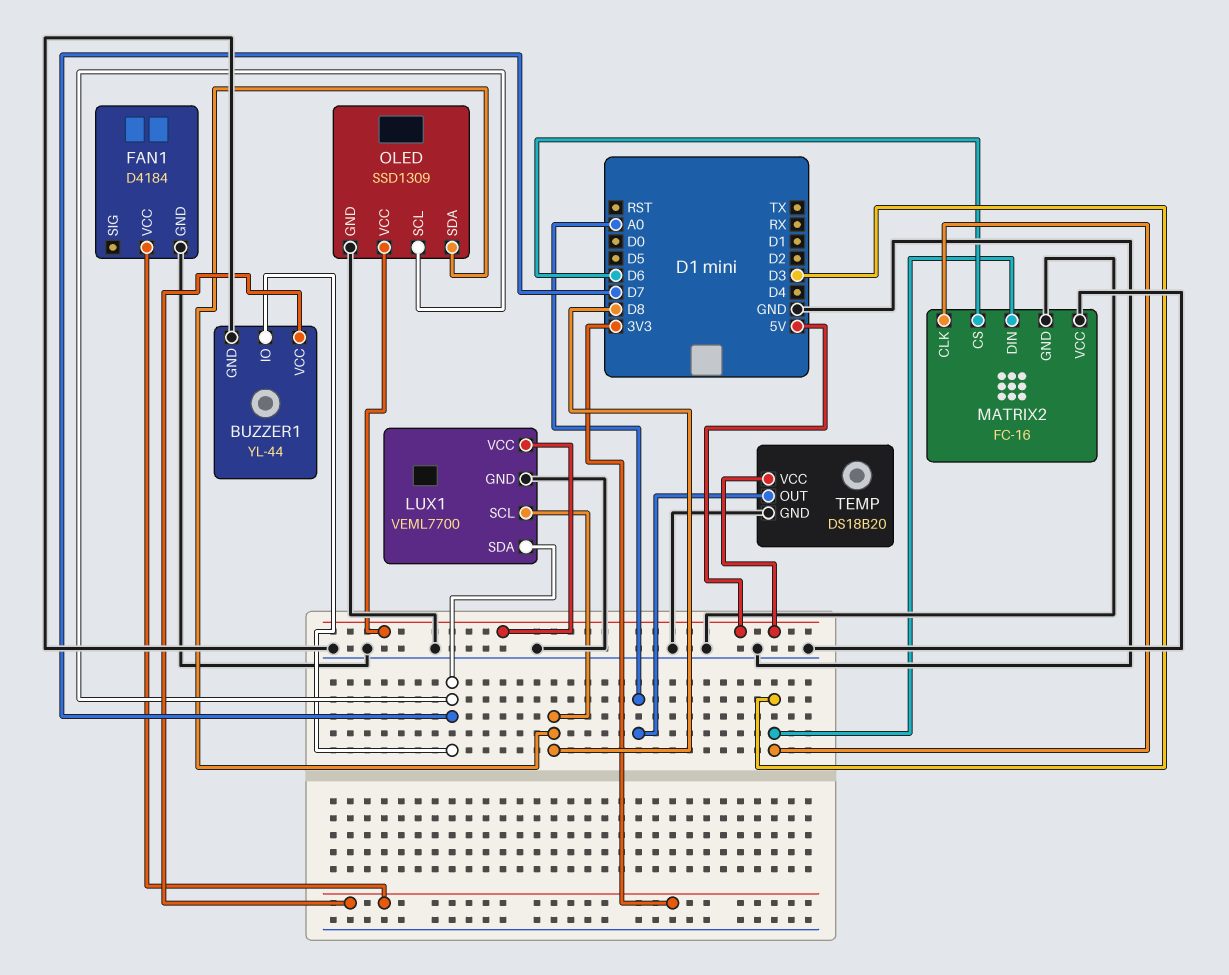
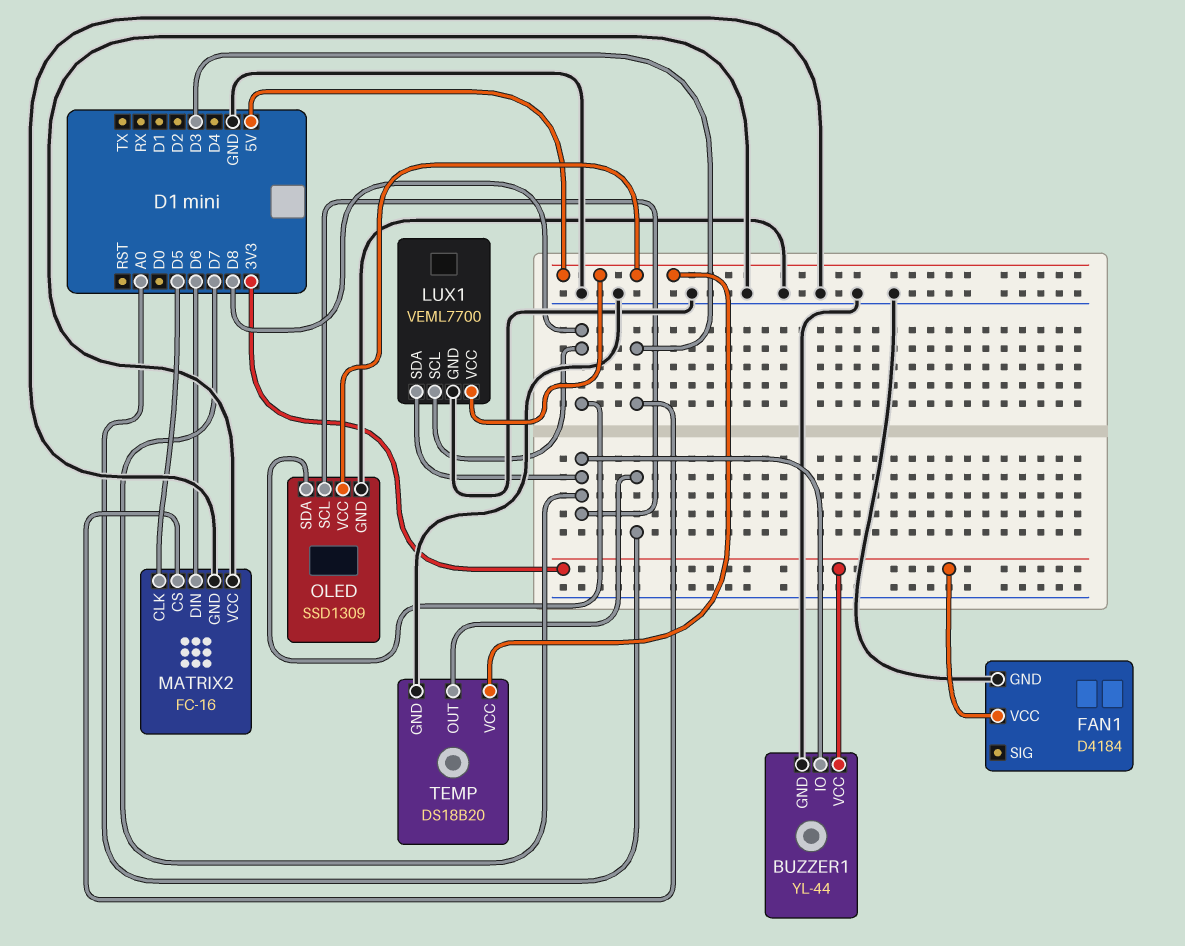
MATRIX2 pin CLK: D3 -> D5
MATRIX2 pin CS: D6 -> D3
MATRIX2 pin DIN: D3 -> D6

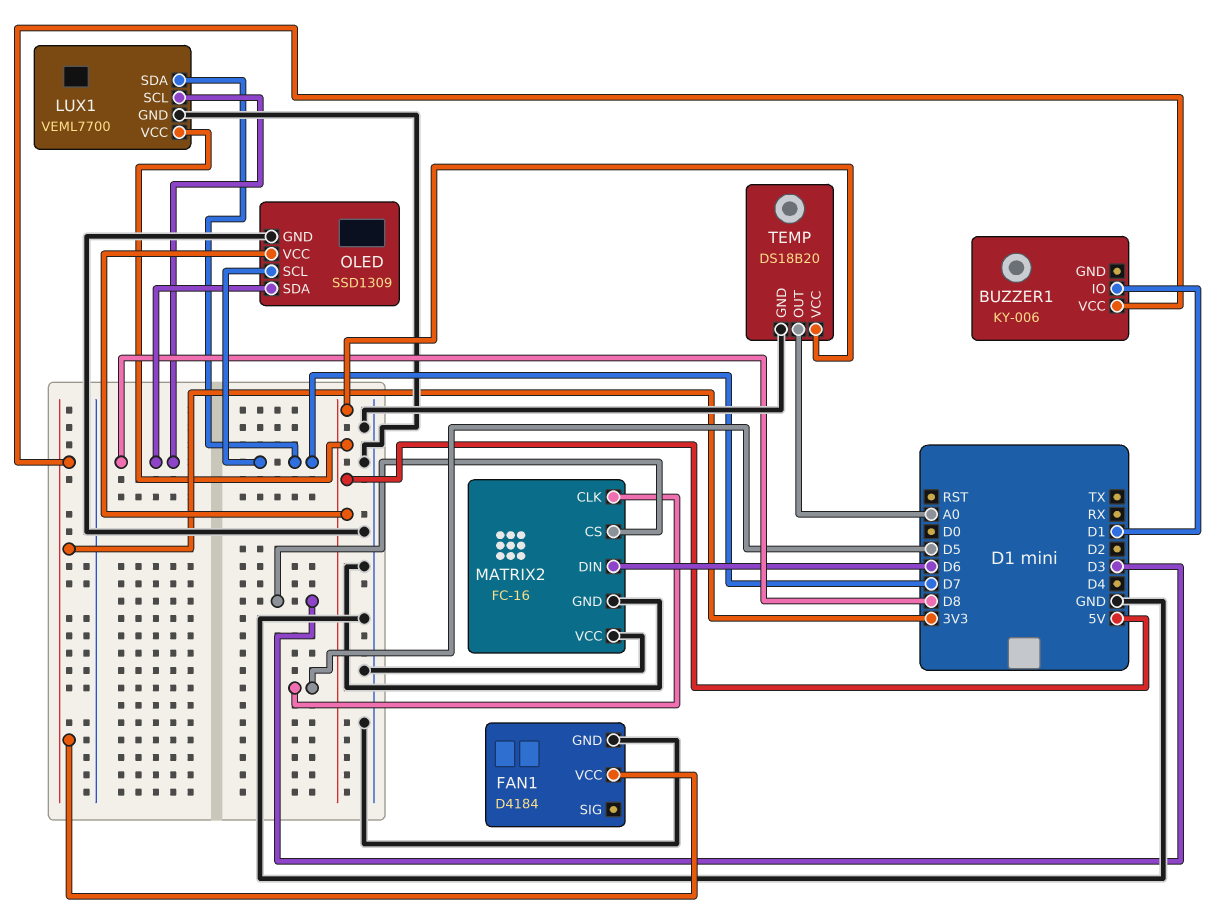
BUZZER1: YL-44 -> KY-006
BUZZER1 pin GND: GND -> none
BUZZER1 pin IO: D7 -> D1

